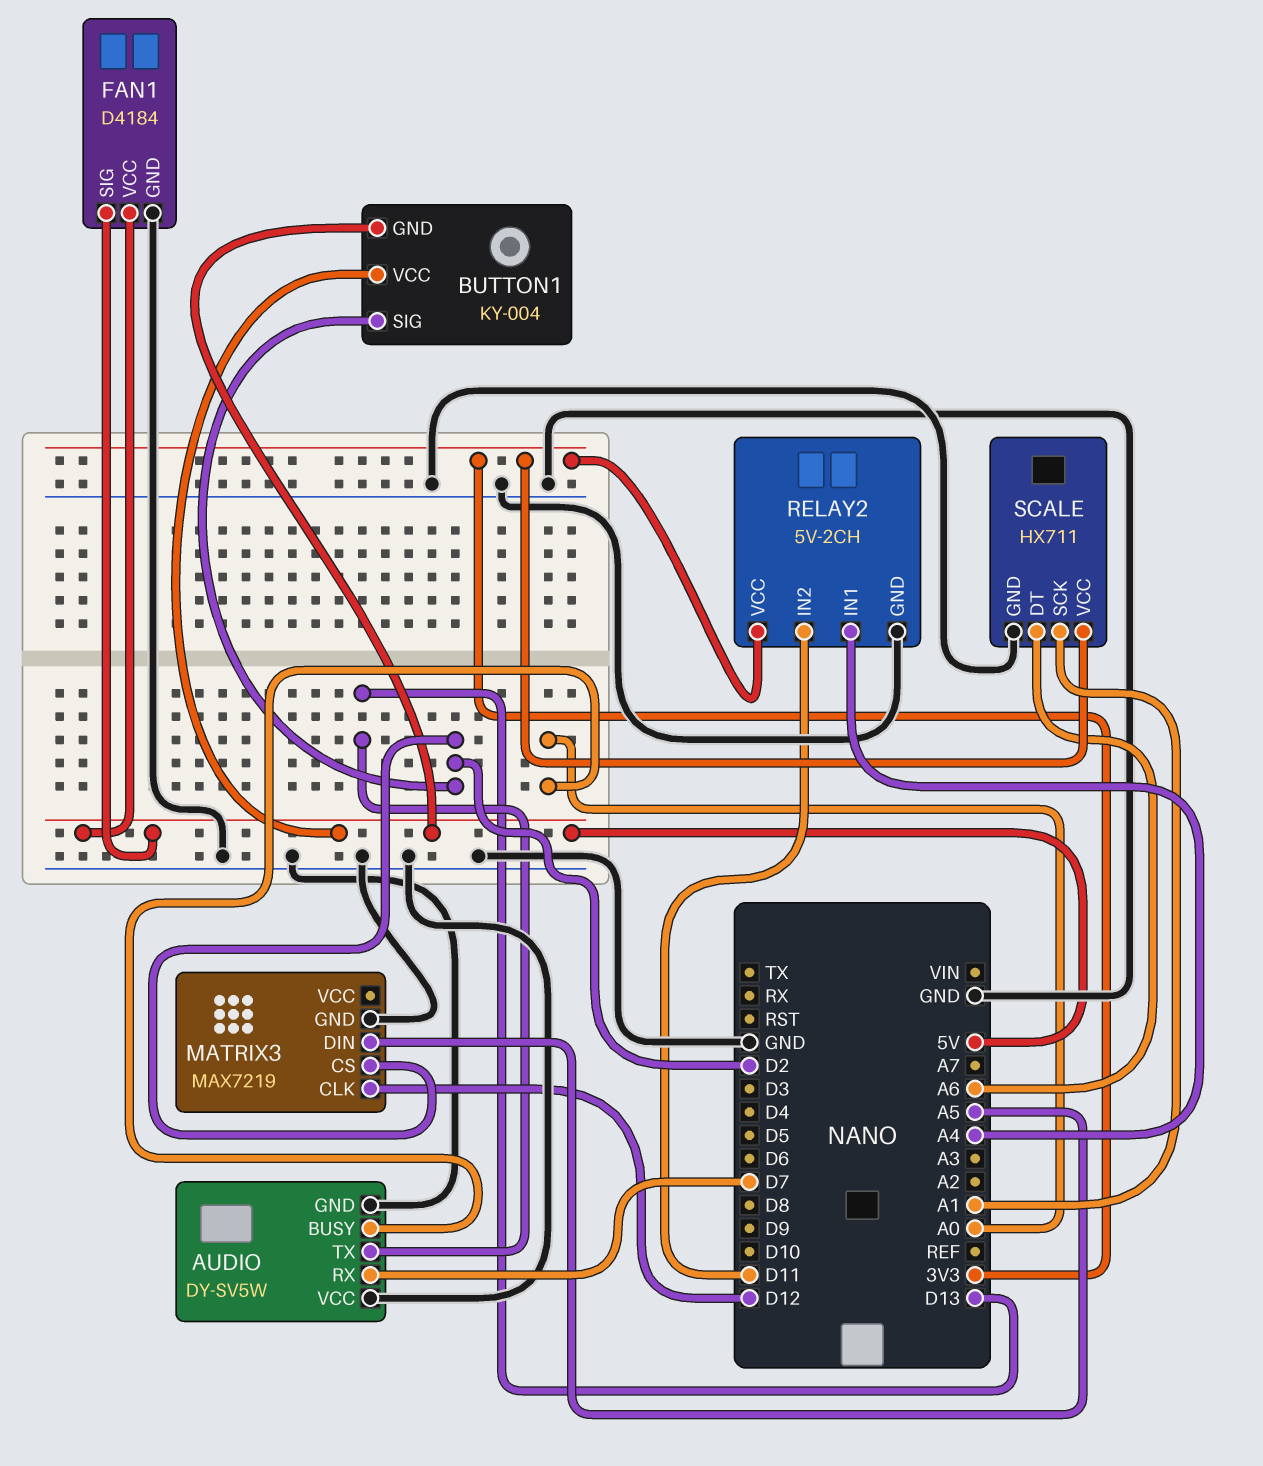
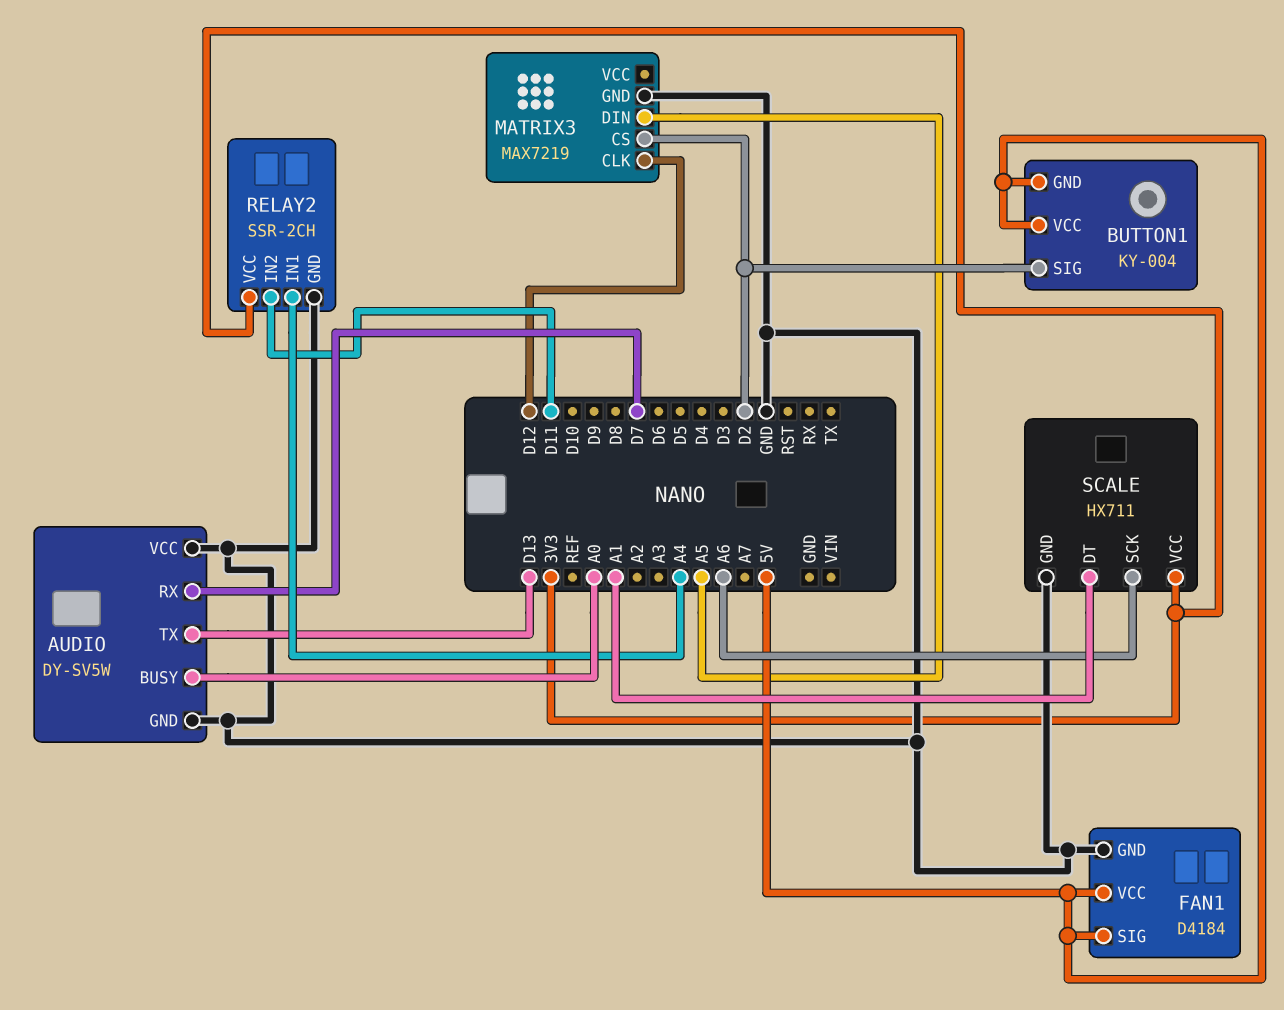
RELAY2: 5V-2CH -> SSR-2CH
SCALE pin DT: A6 -> A1
SCALE pin SCK: A1 -> A6

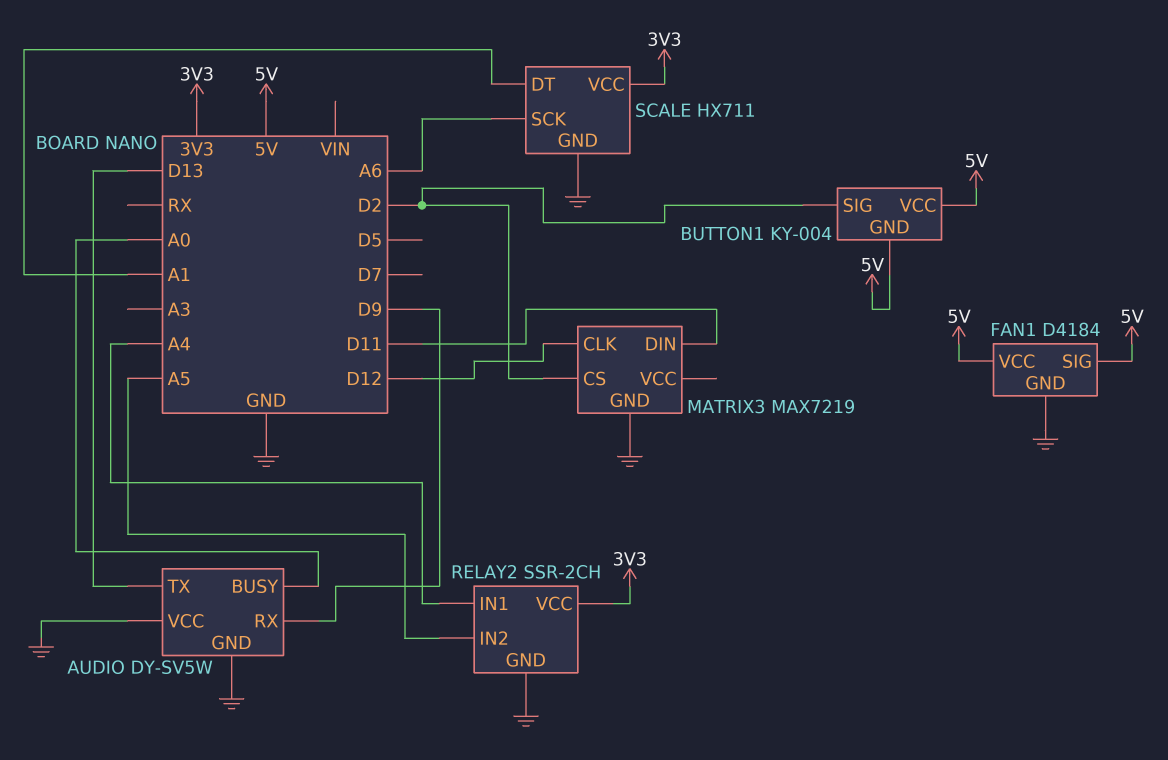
AUDIO pin RX: D7 -> D9
MATRIX3 pin DIN: A5 -> D11
RELAY2 pin IN2: D11 -> A5

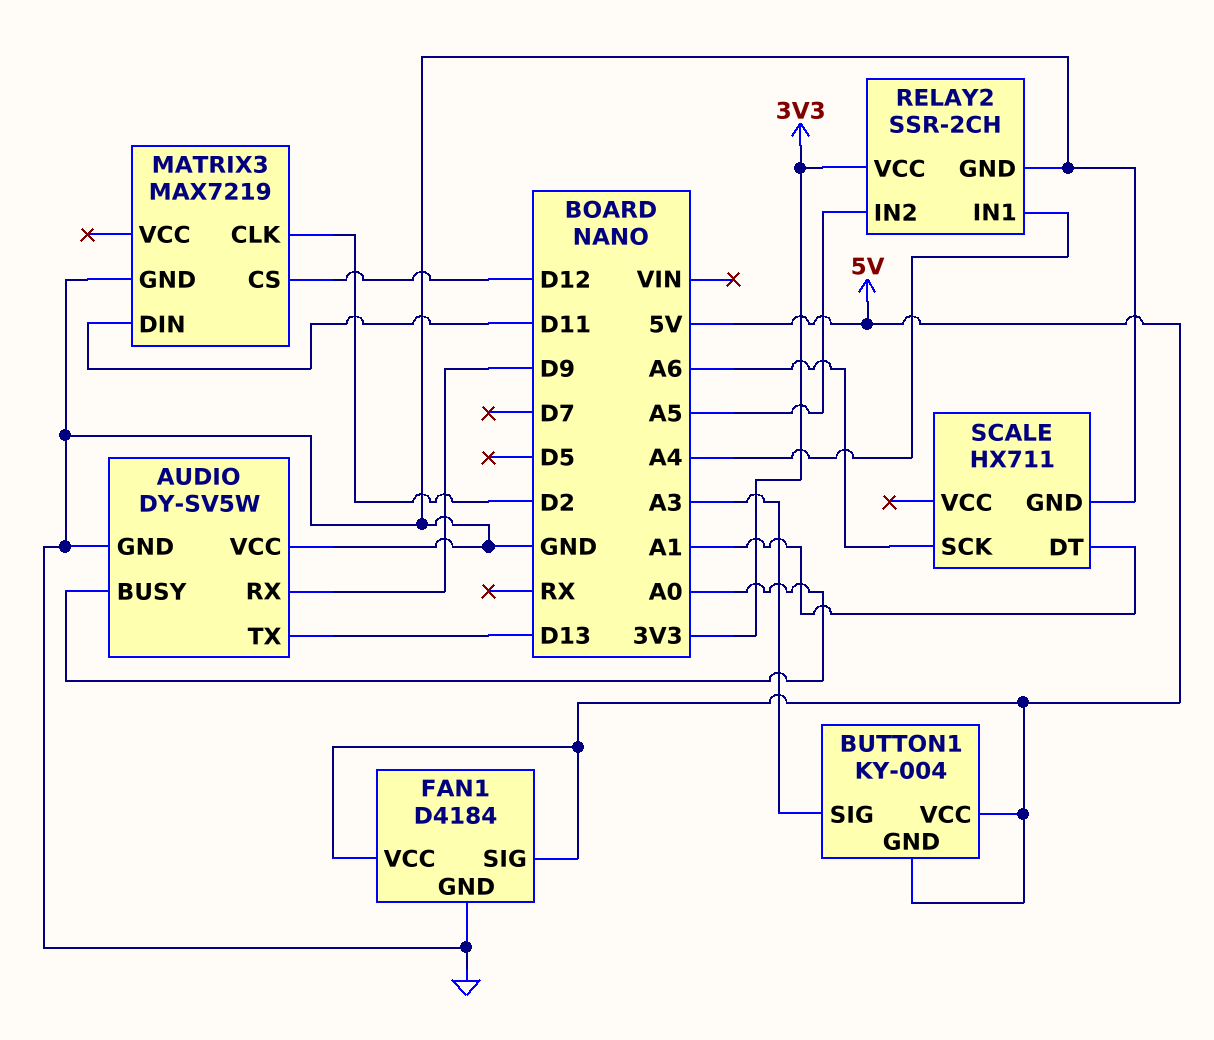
BUTTON1 pin SIG: D2 -> A3
MATRIX3 pin CLK: D12 -> D2
MATRIX3 pin CS: D2 -> D12
SCALE pin VCC: 3V3 -> none

